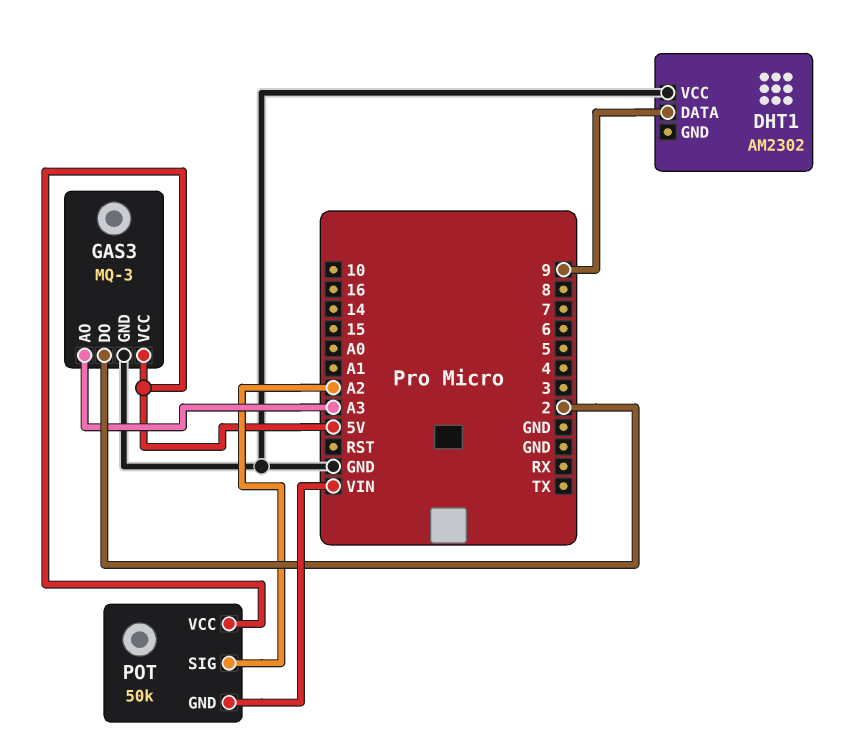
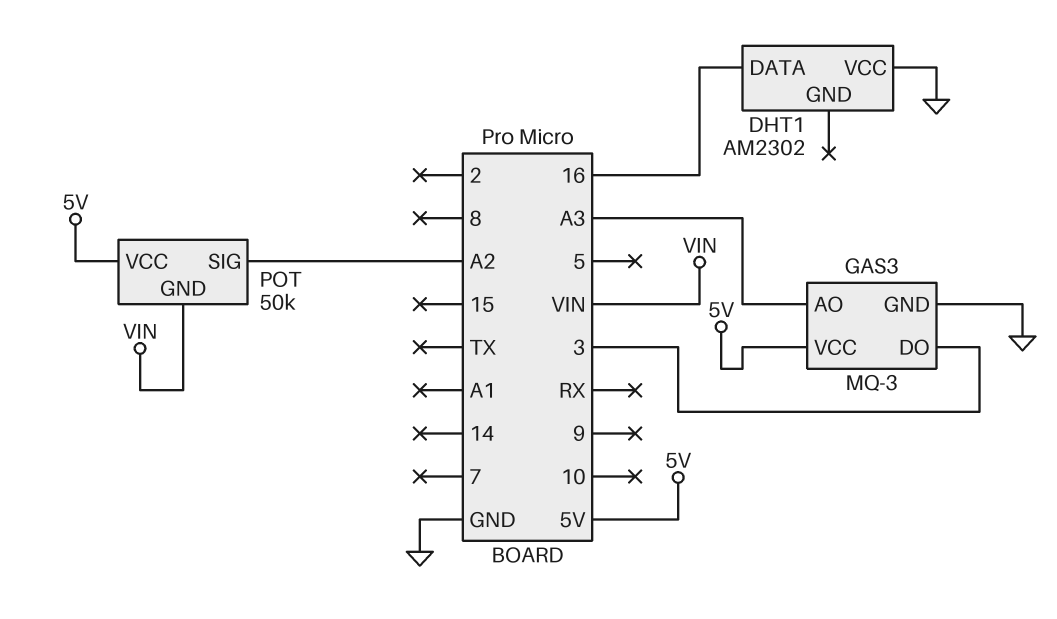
DHT1 pin DATA: 9 -> 16
GAS3 pin DO: 2 -> 3

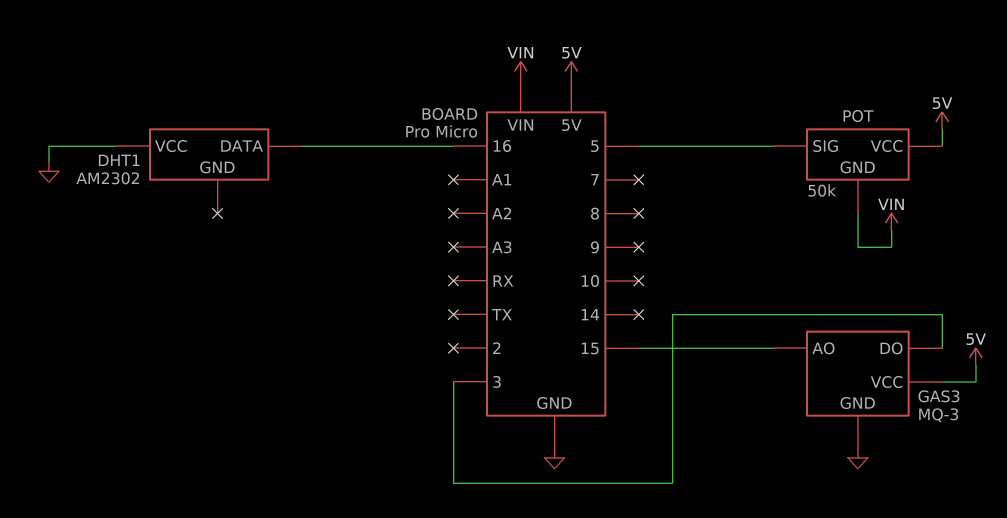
GAS3 pin AO: A3 -> 15
POT pin SIG: A2 -> 5

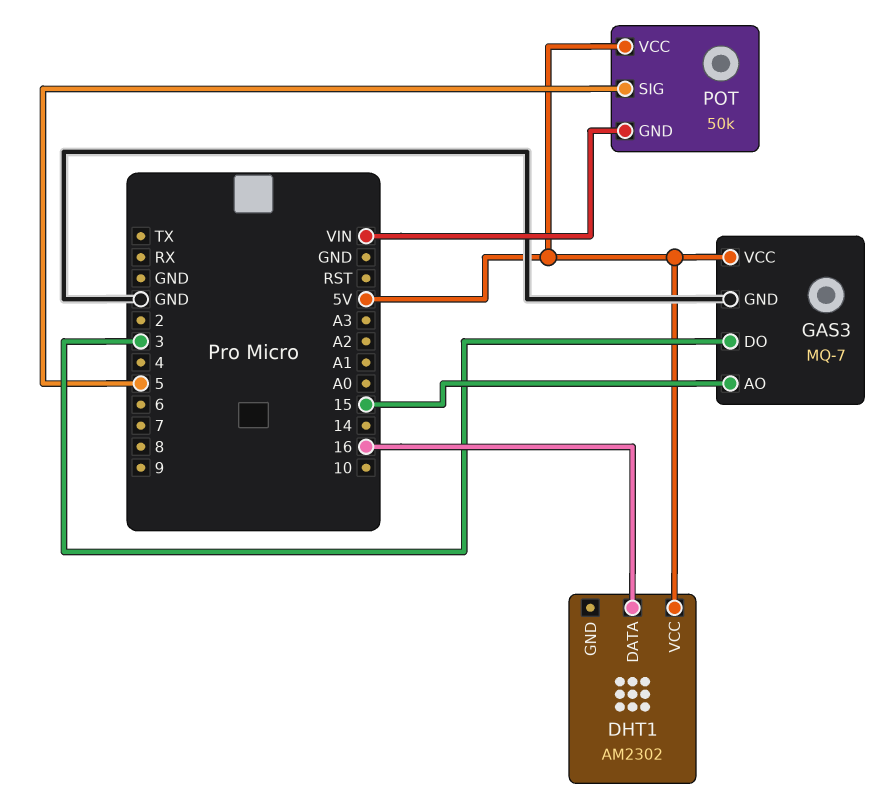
DHT1 pin VCC: GND -> 5V
GAS3: MQ-3 -> MQ-7

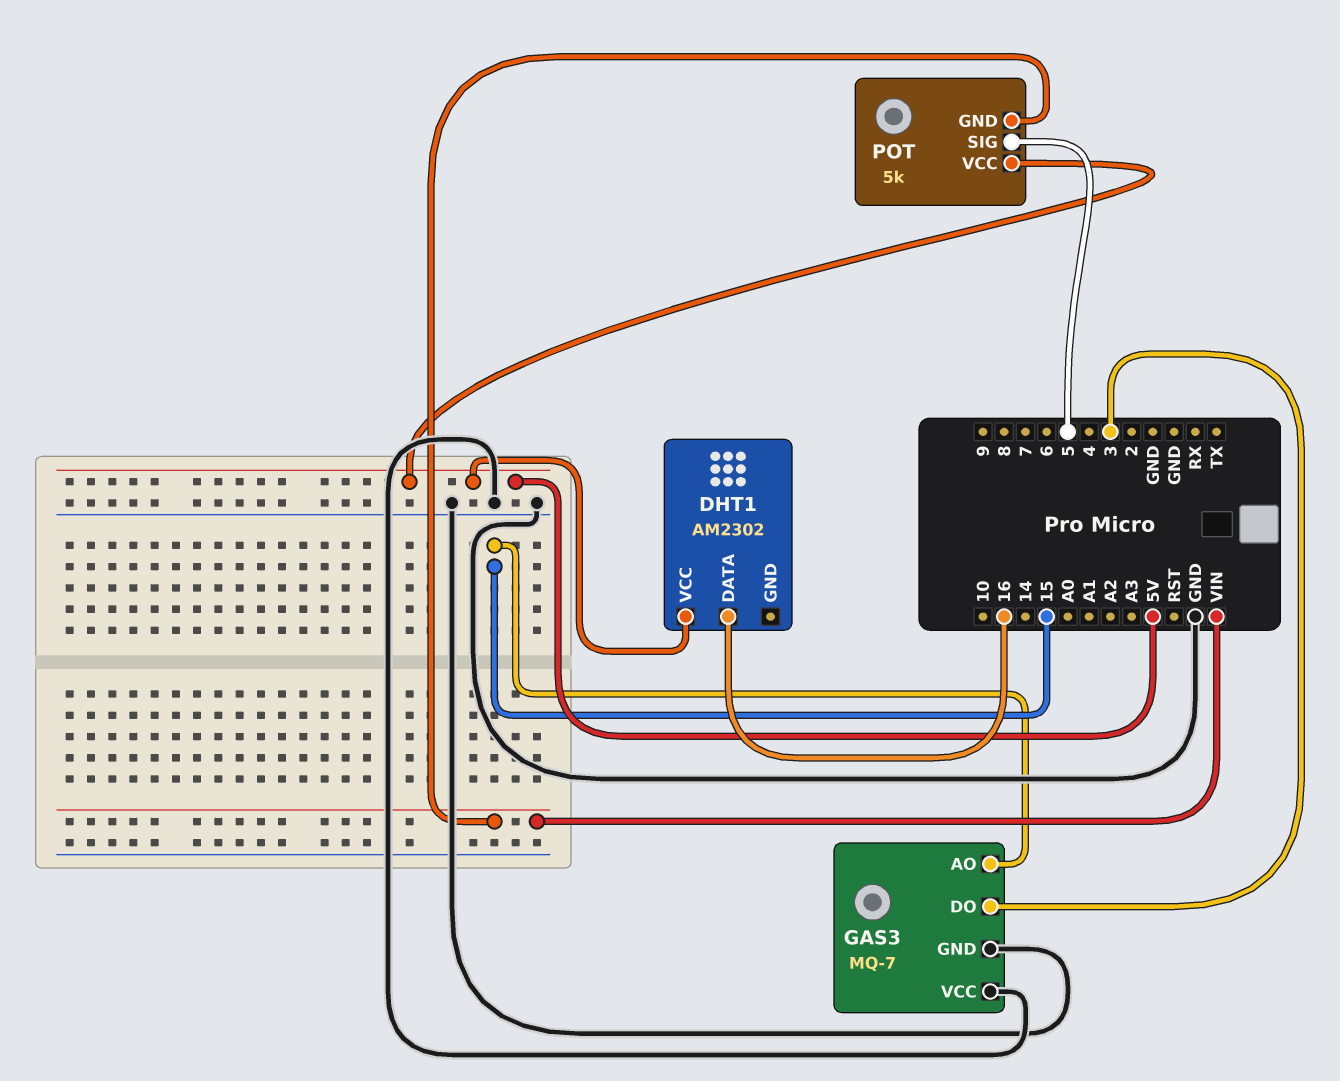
GAS3 pin VCC: 5V -> GND
POT: 50k -> 5k

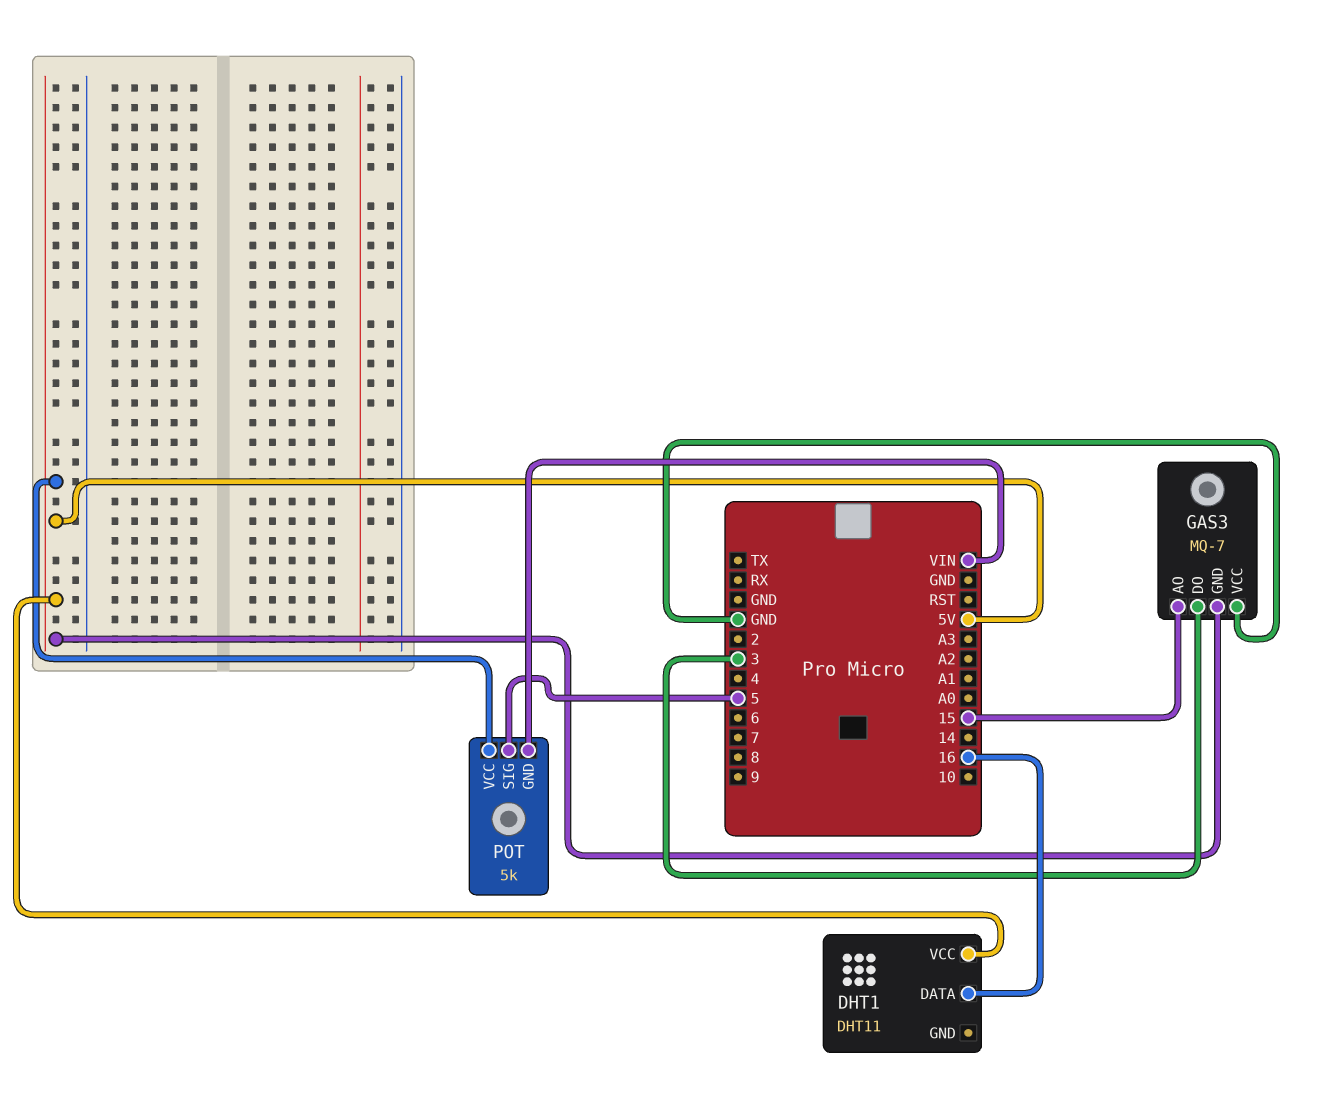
DHT1: AM2302 -> DHT11
GAS3 pin GND: GND -> 5V

